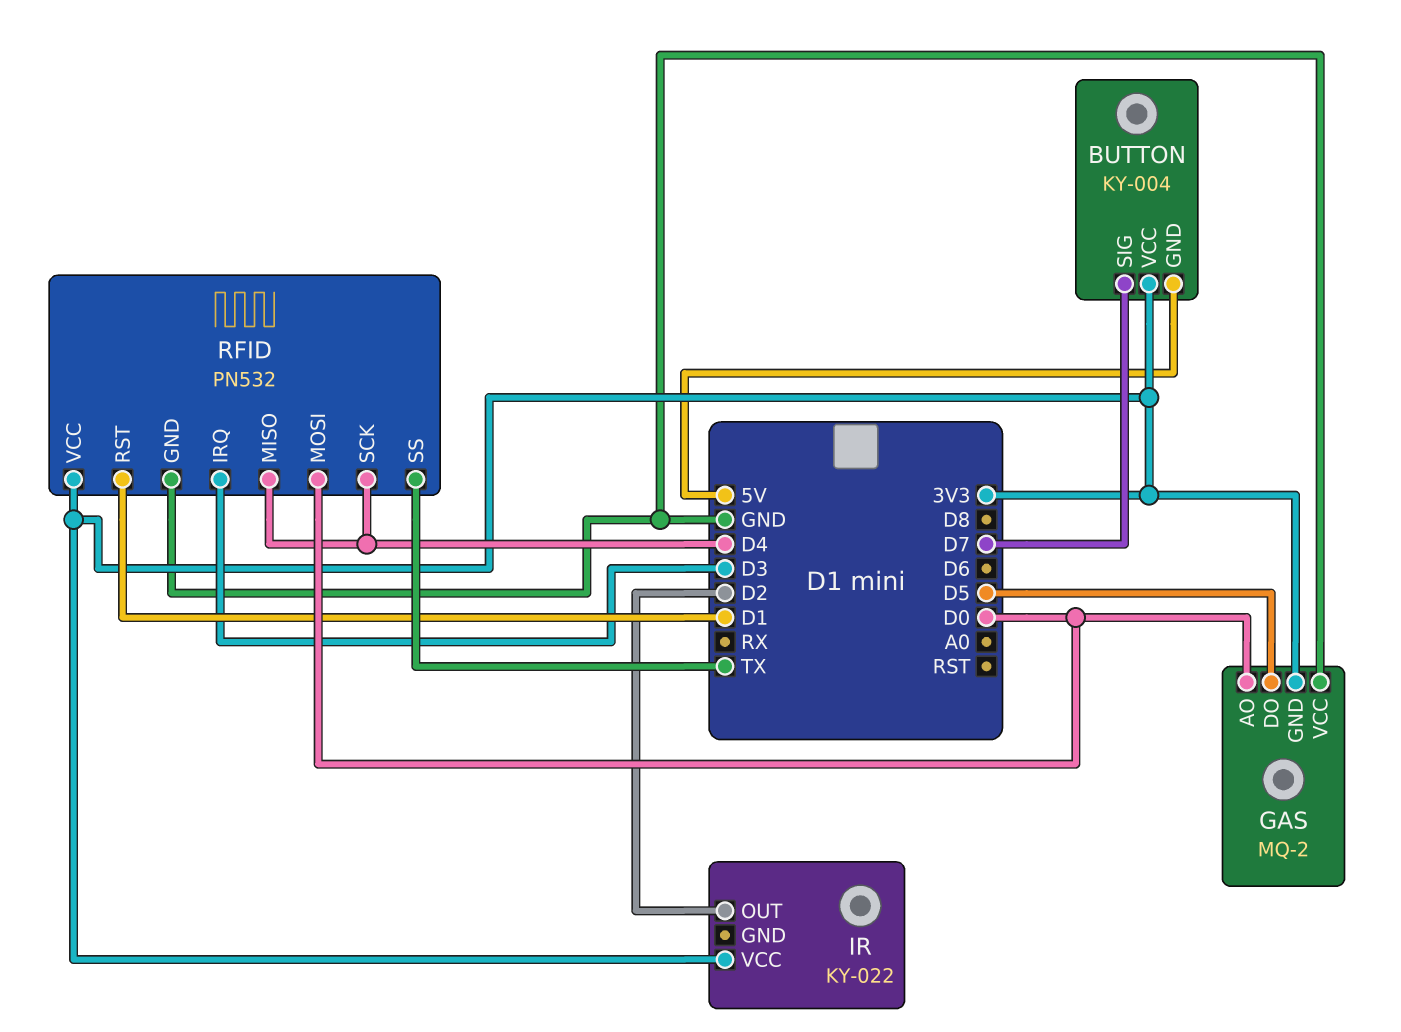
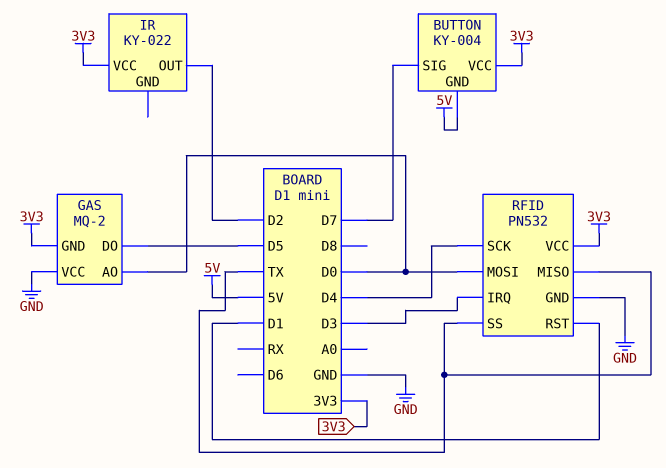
RFID pin MISO: D4 -> TX

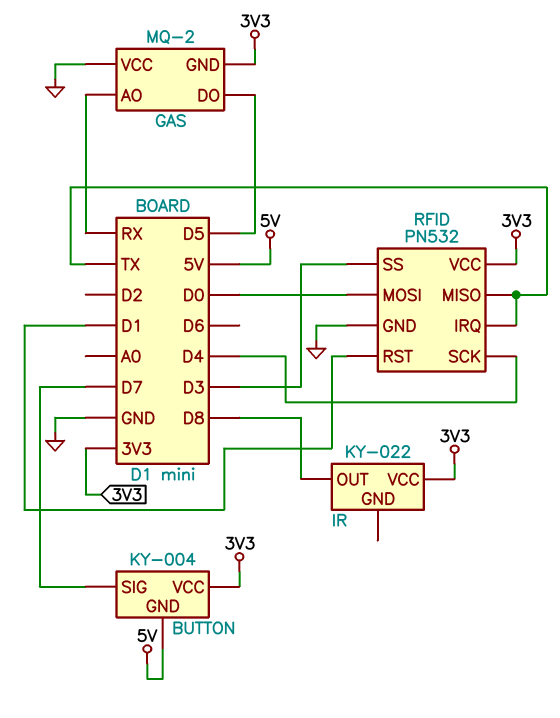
GAS pin AO: D0 -> RX
IR pin OUT: D2 -> D8
RFID pin IRQ: D3 -> TX
RFID pin SS: TX -> D3

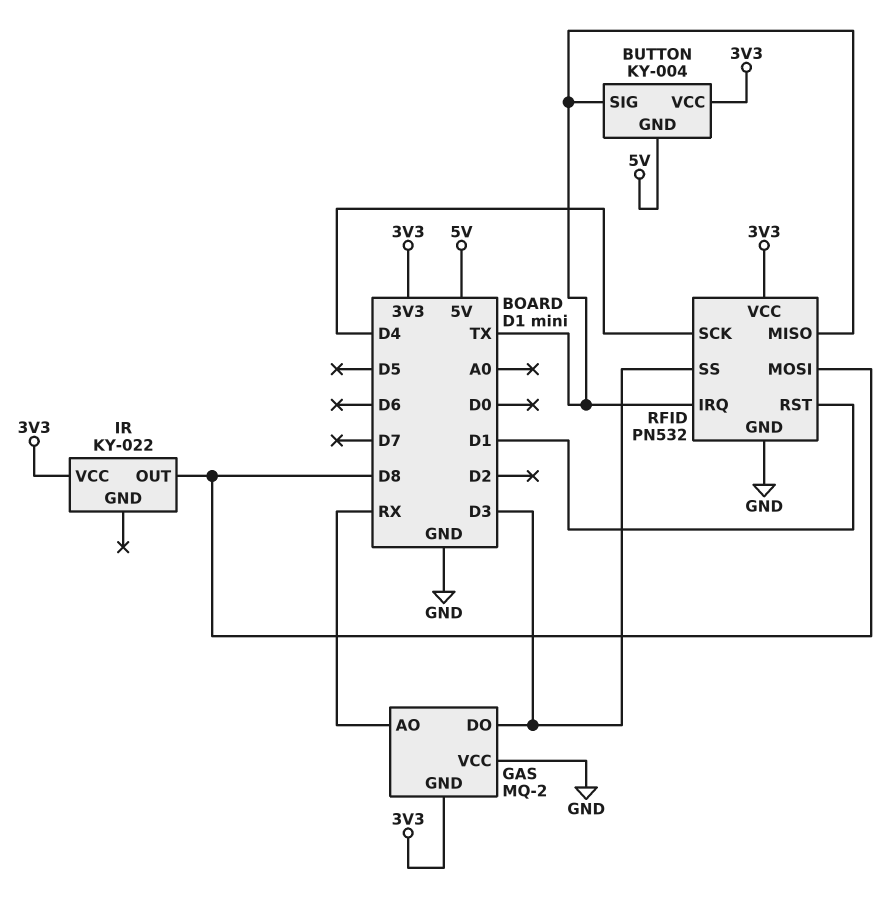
BUTTON pin SIG: D7 -> TX
GAS pin DO: D5 -> D3
RFID pin MOSI: D0 -> D8

